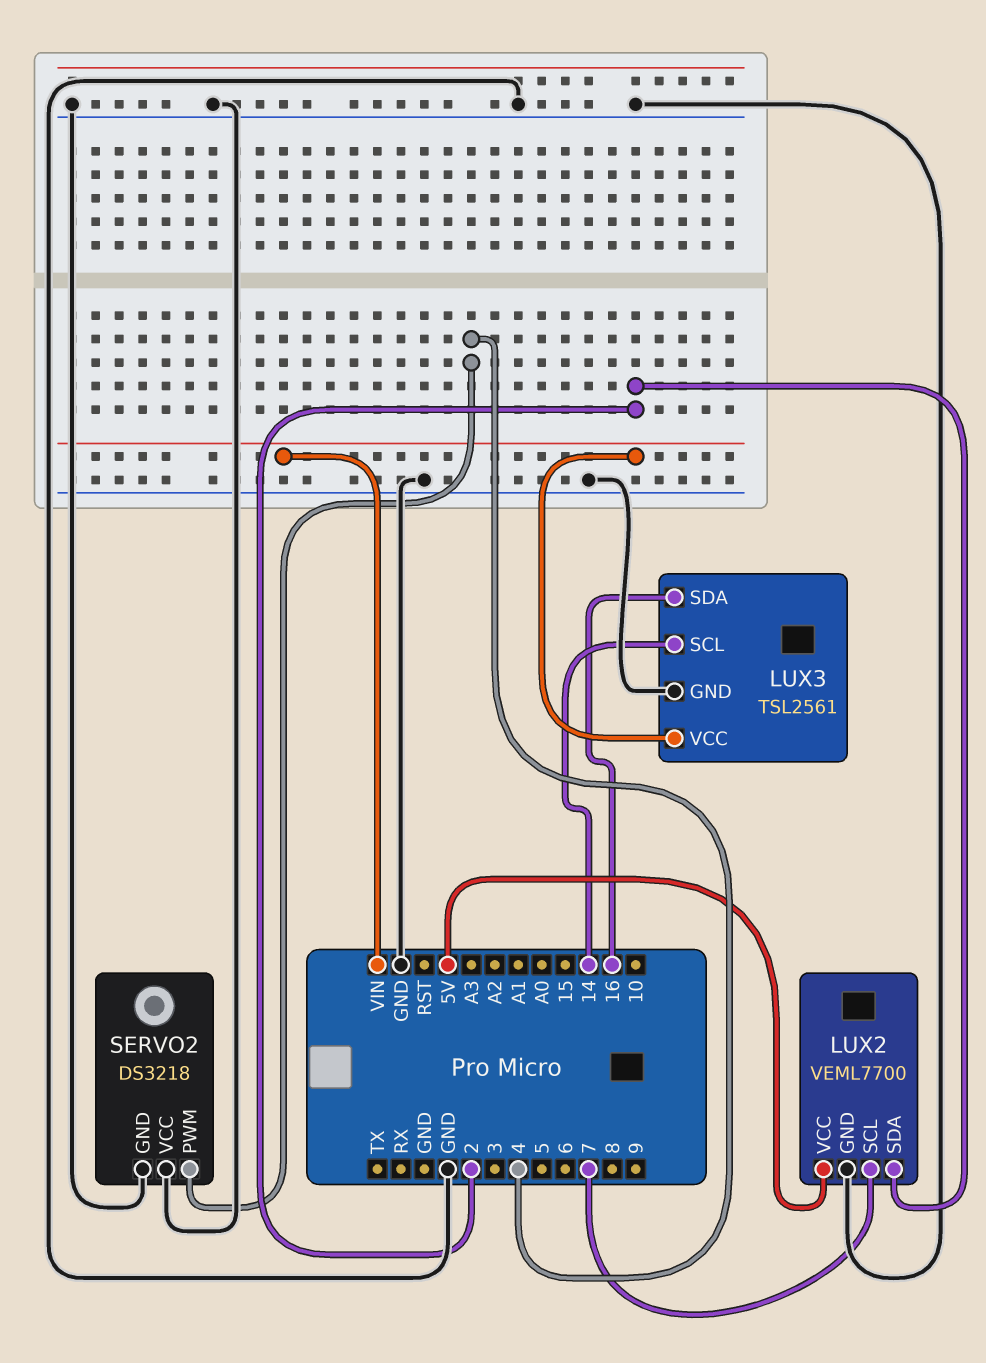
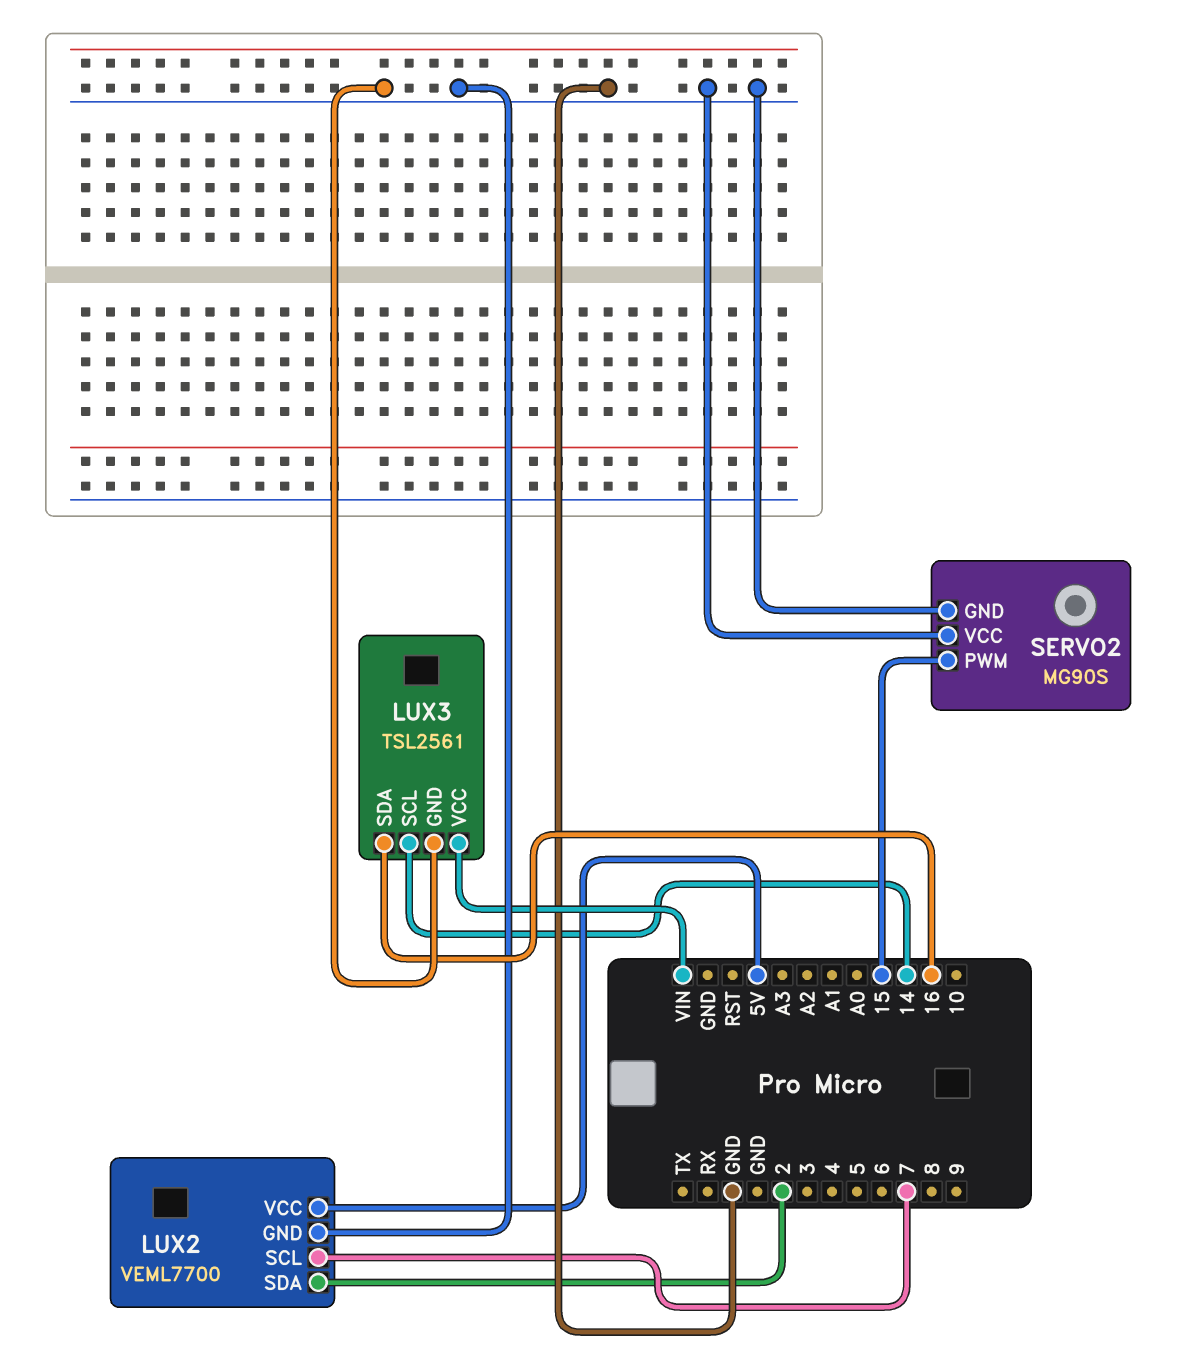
SERVO2: DS3218 -> MG90S
SERVO2 pin PWM: 4 -> 15

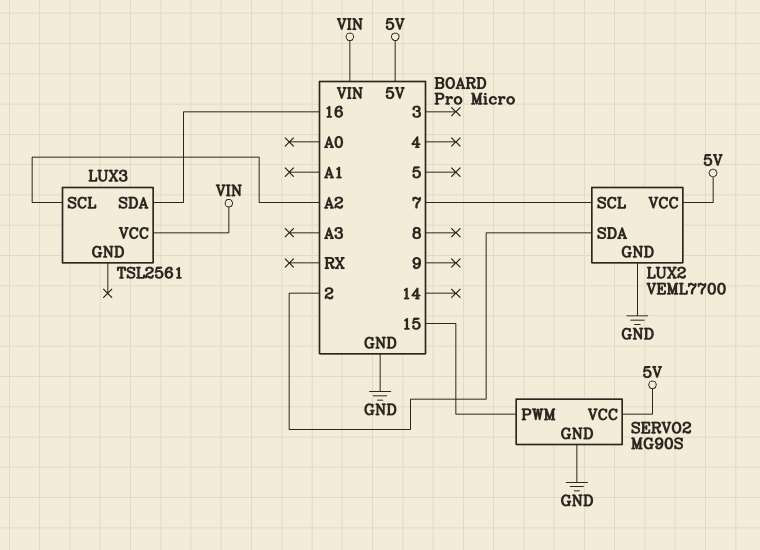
LUX3 pin GND: GND -> none
LUX3 pin SCL: 14 -> A2
SERVO2 pin VCC: GND -> 5V

